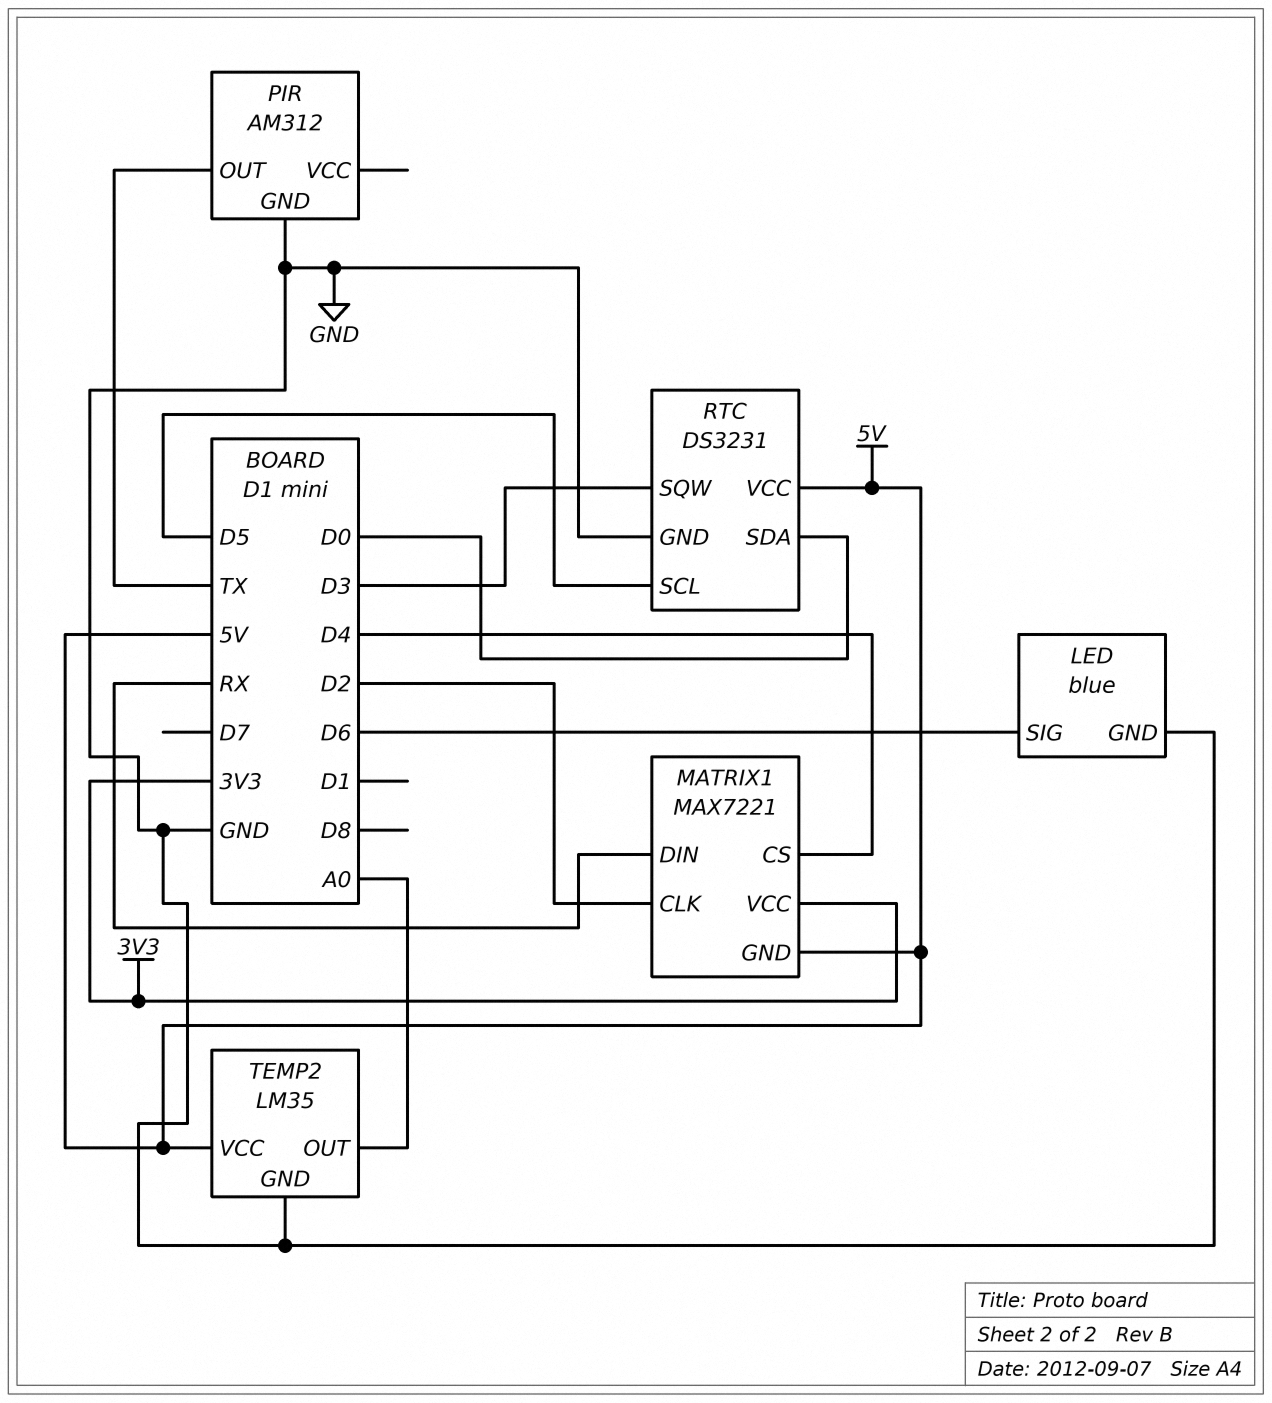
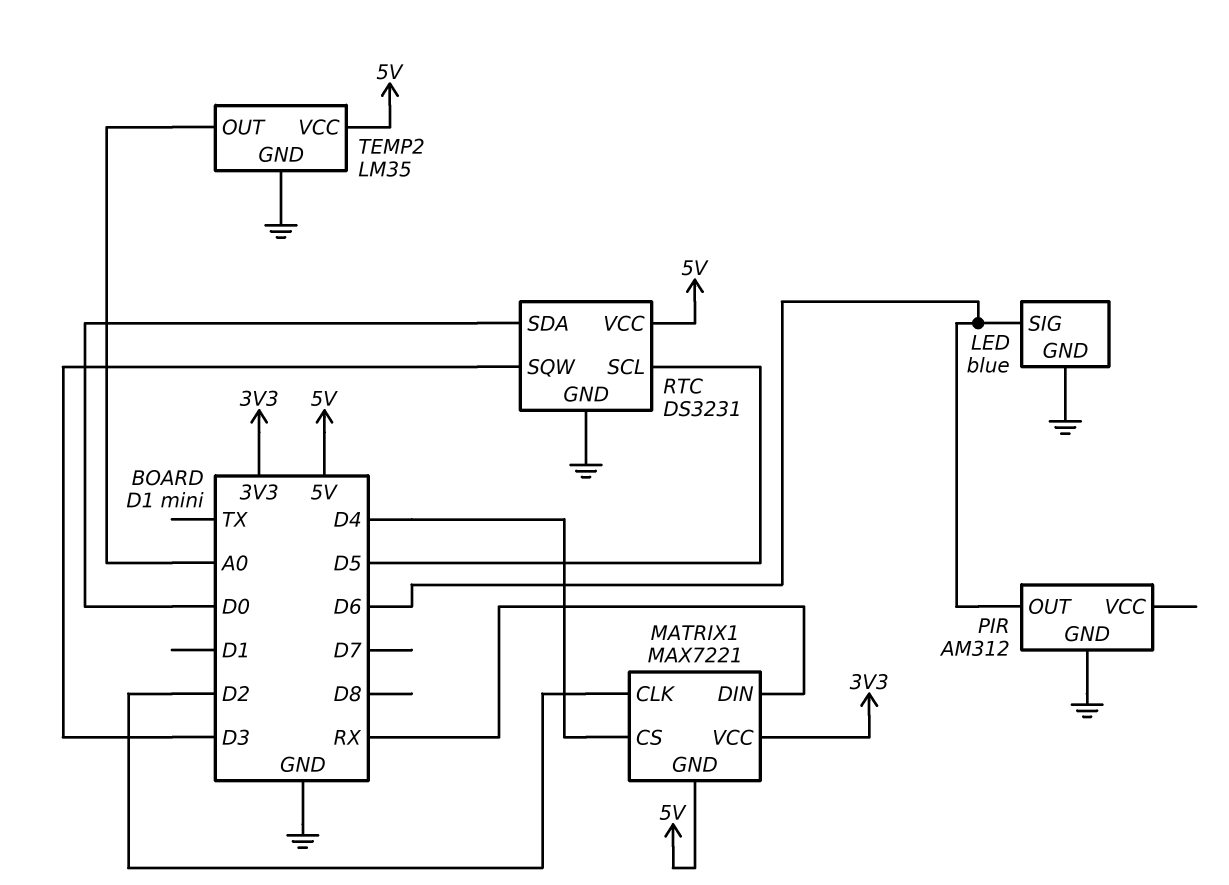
PIR pin OUT: TX -> D6

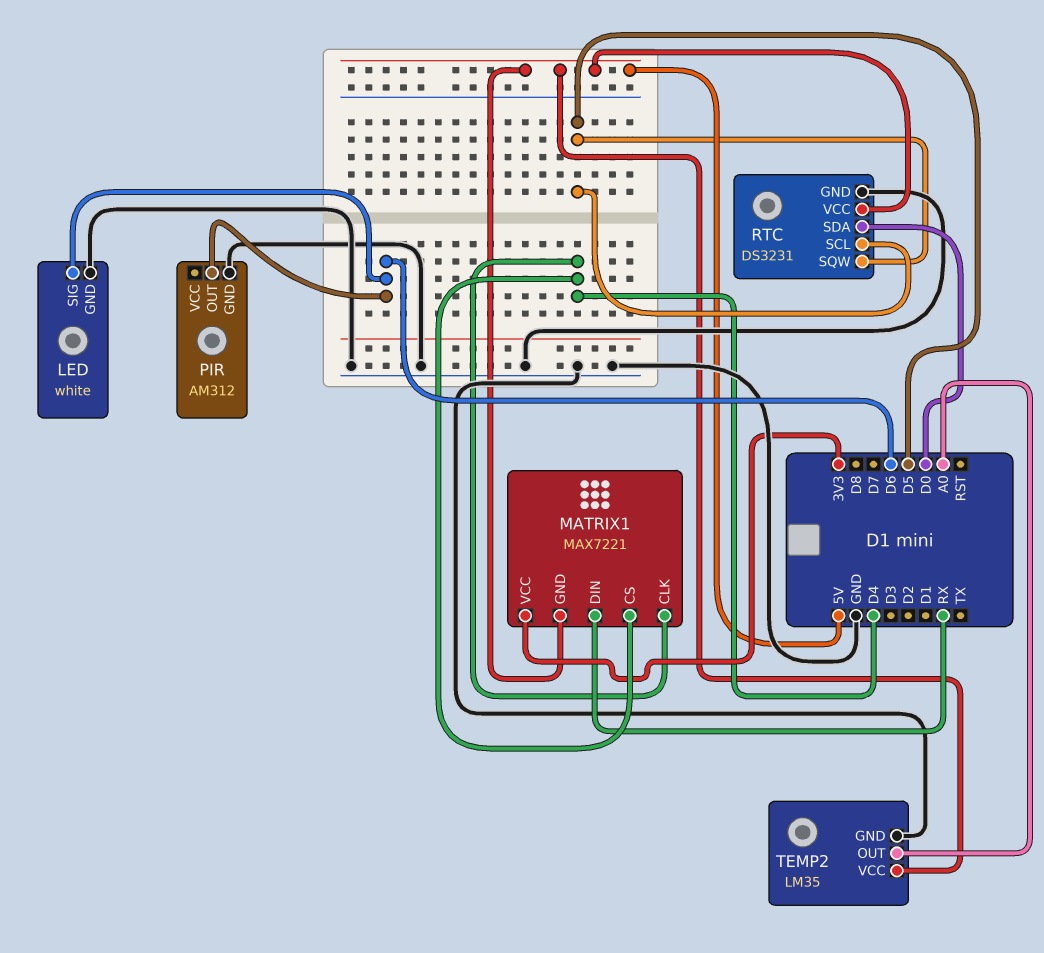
LED: blue -> white
MATRIX1 pin CLK: D2 -> D4
RTC pin SQW: D3 -> D5

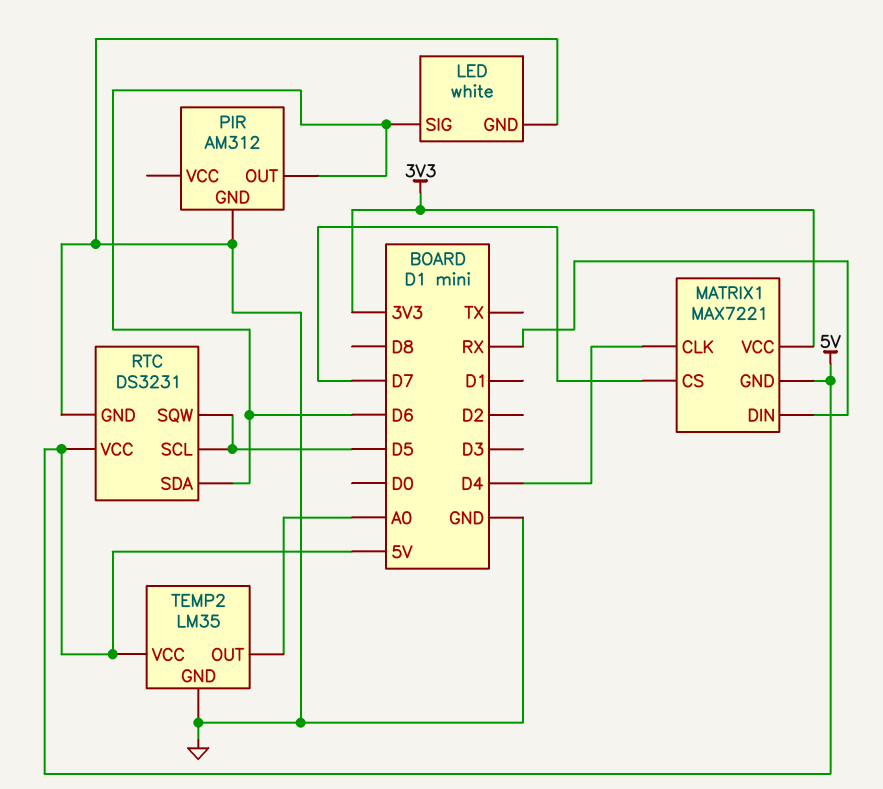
MATRIX1 pin CS: D4 -> D7
RTC pin SDA: D0 -> D6

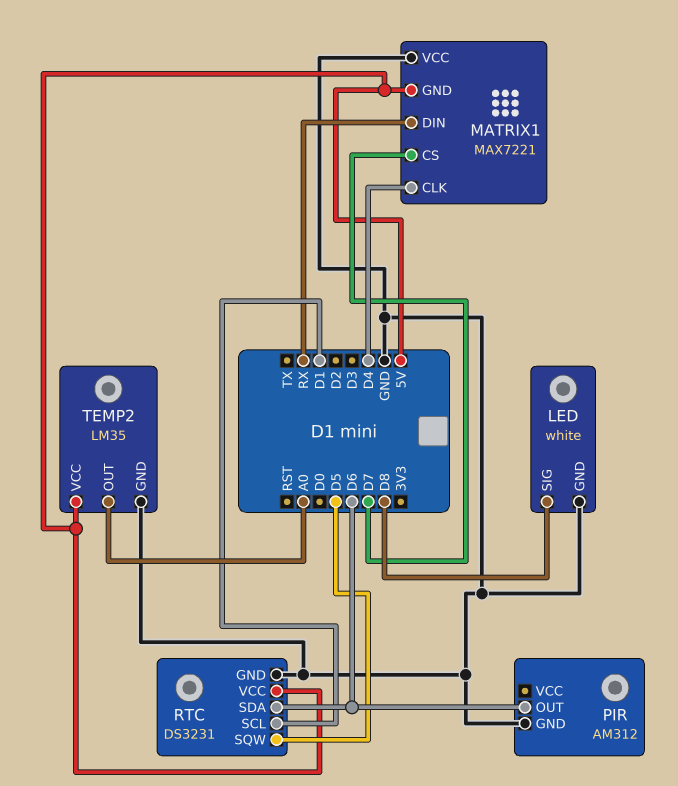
LED pin SIG: D6 -> D8
MATRIX1 pin VCC: 3V3 -> GND
RTC pin SCL: D5 -> D1

